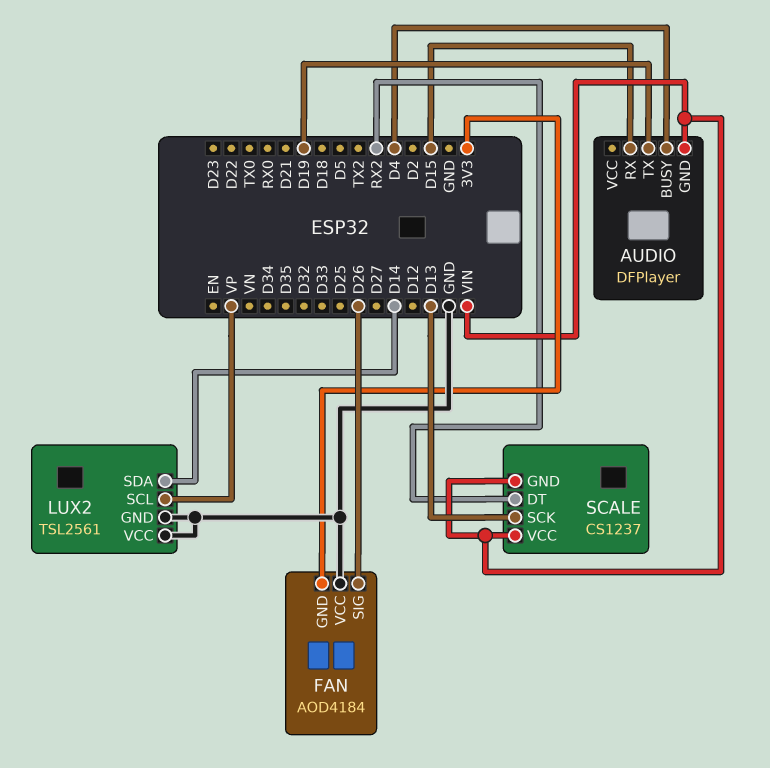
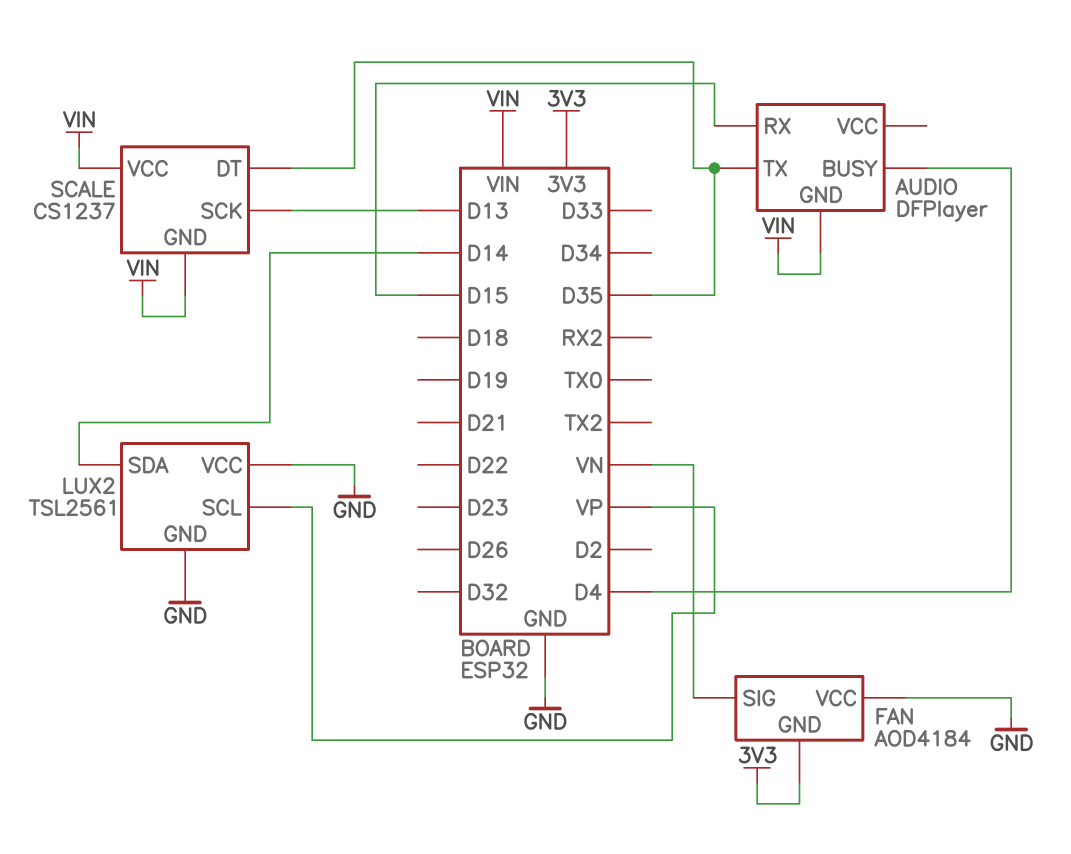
AUDIO pin TX: D19 -> D35
FAN pin SIG: D26 -> VN
SCALE pin DT: RX2 -> D35

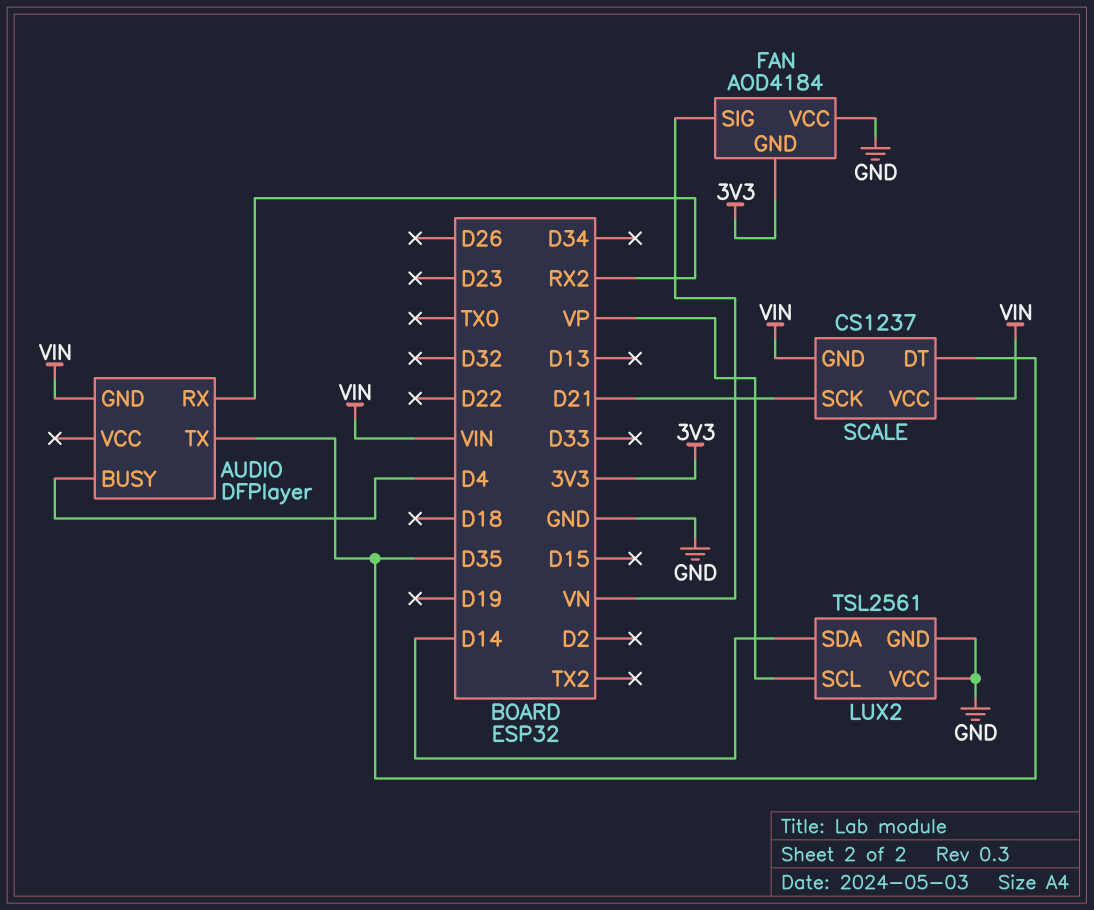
AUDIO pin RX: D15 -> RX2
SCALE pin SCK: D13 -> D21

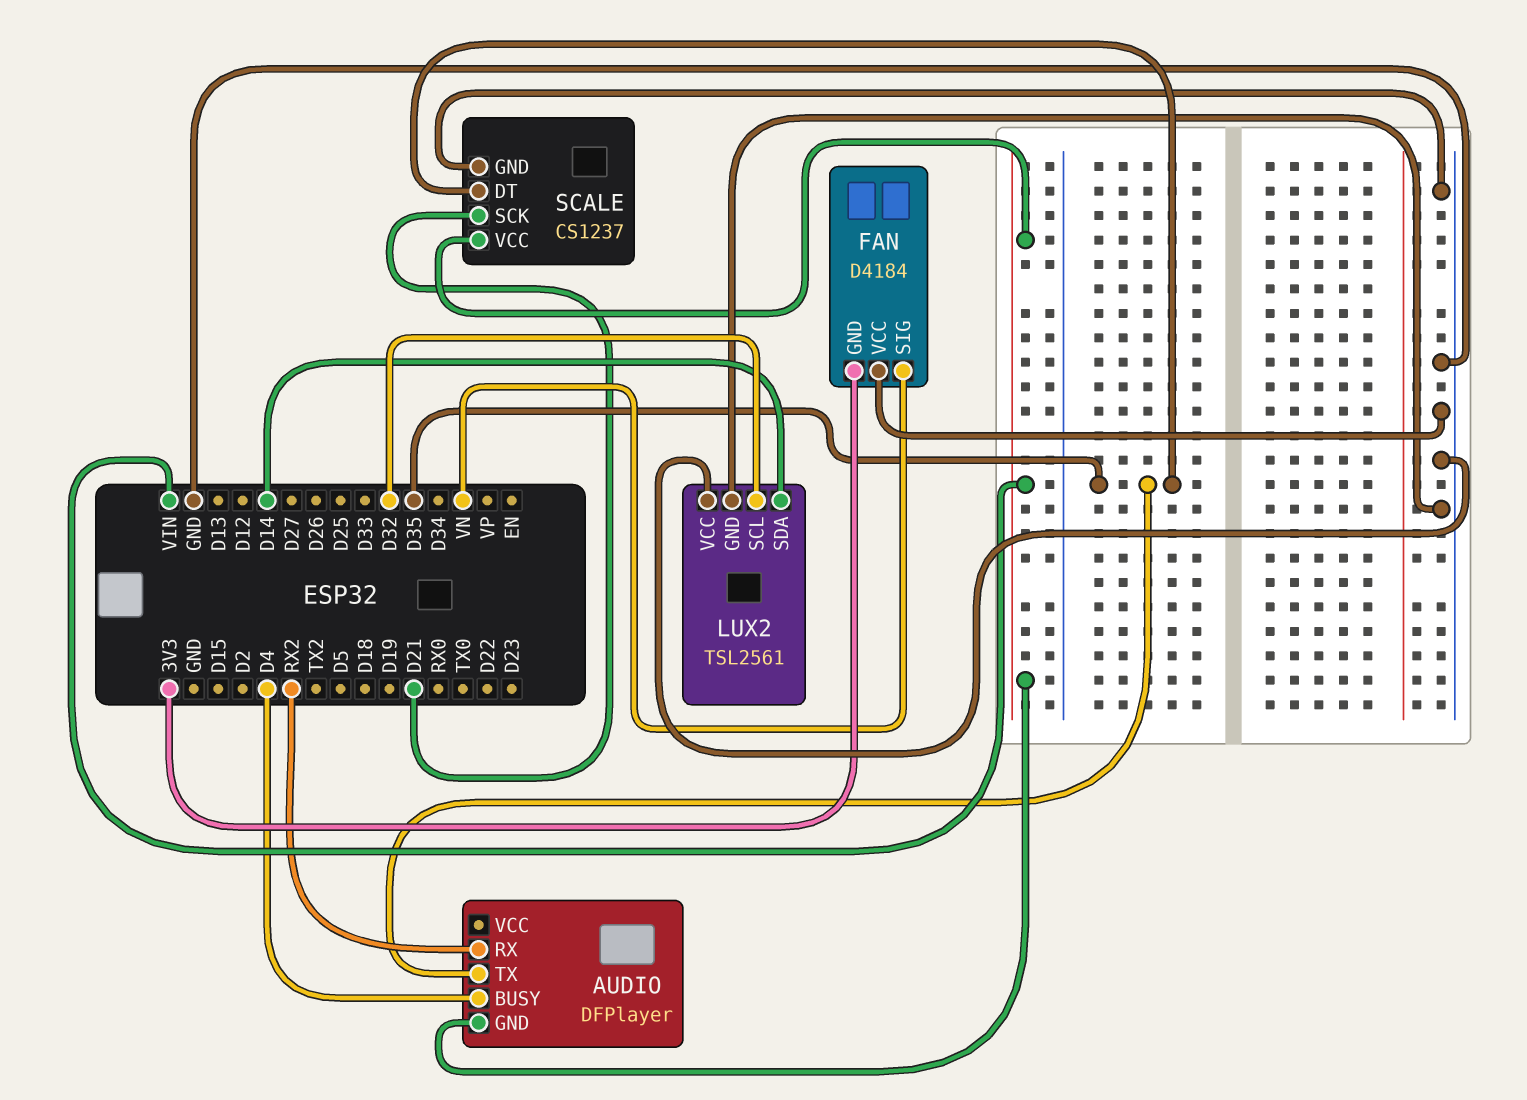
FAN: AOD4184 -> D4184
LUX2 pin SCL: VP -> D32
SCALE pin GND: VIN -> GND

